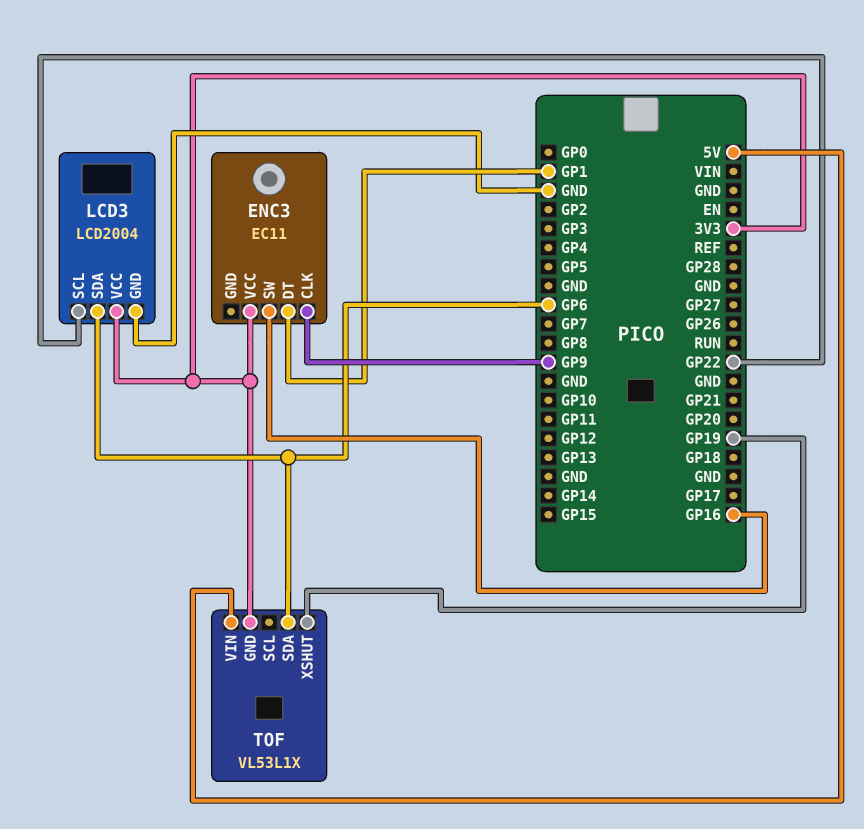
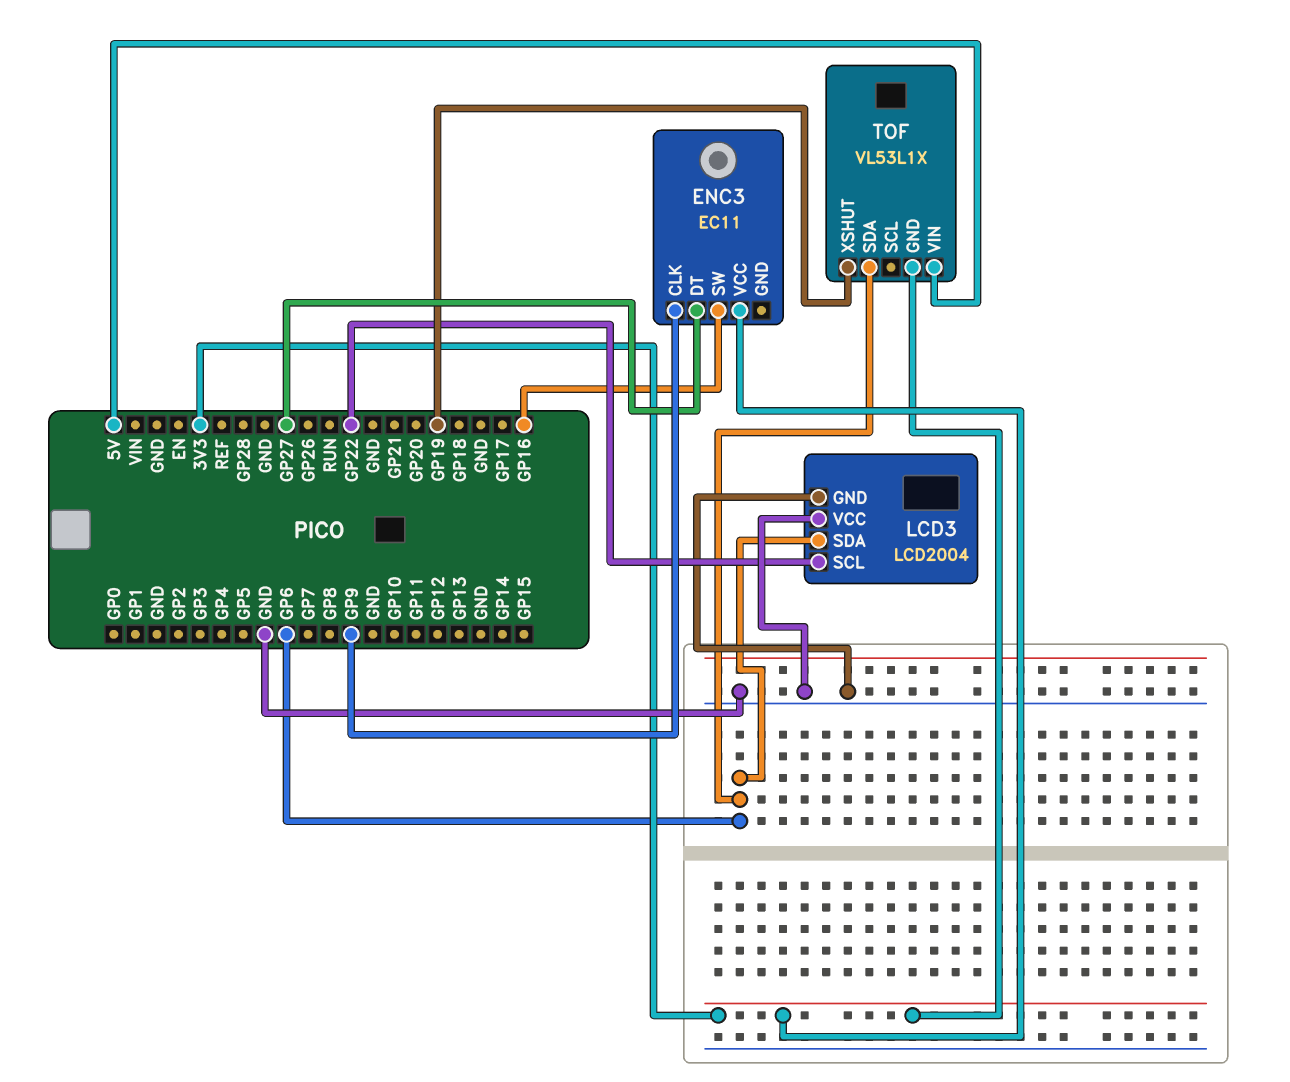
ENC3 pin DT: GP1 -> GP27
LCD3 pin VCC: 3V3 -> GND

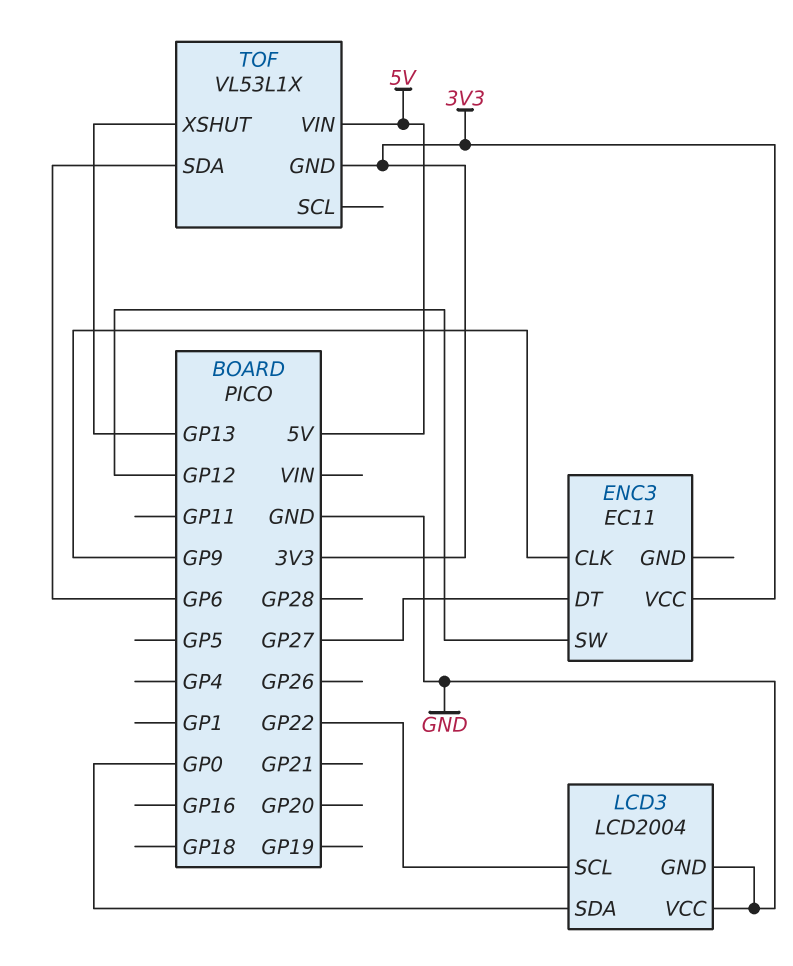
ENC3 pin SW: GP16 -> GP12
LCD3 pin SDA: GP6 -> GP0
TOF pin XSHUT: GP19 -> GP13

